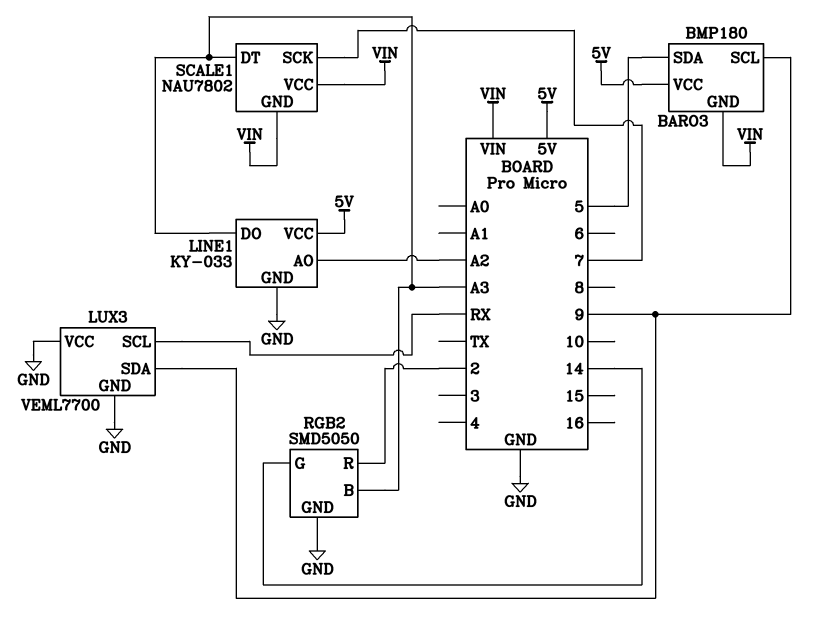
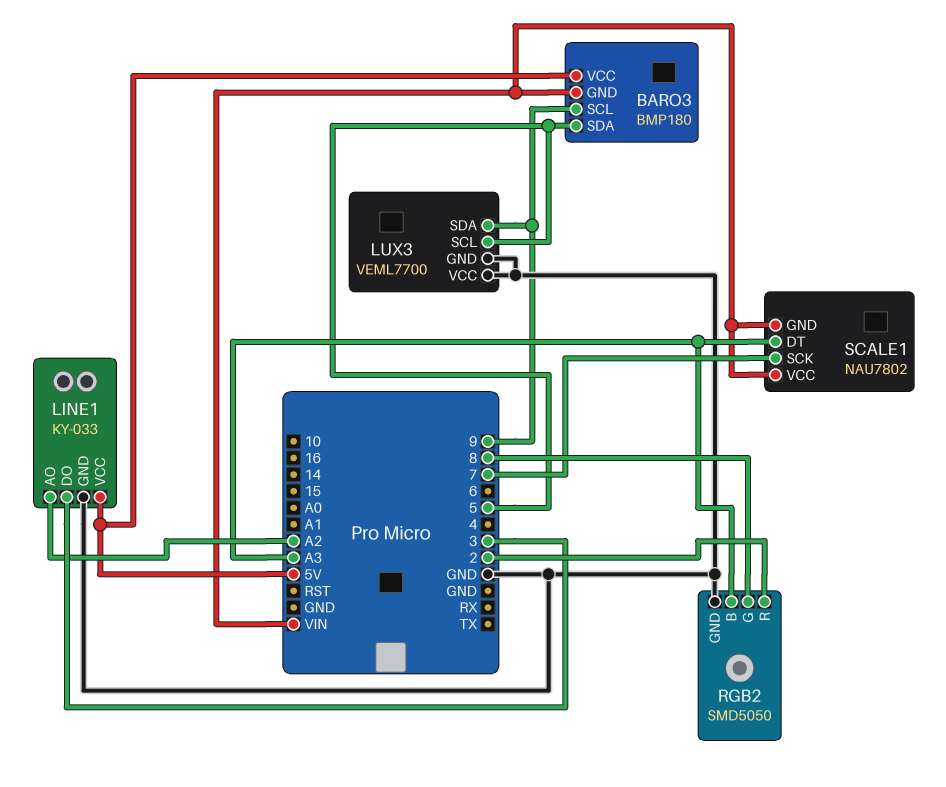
LINE1 pin DO: A3 -> 3
LUX3 pin SCL: RX -> 5
RGB2 pin G: 14 -> 8

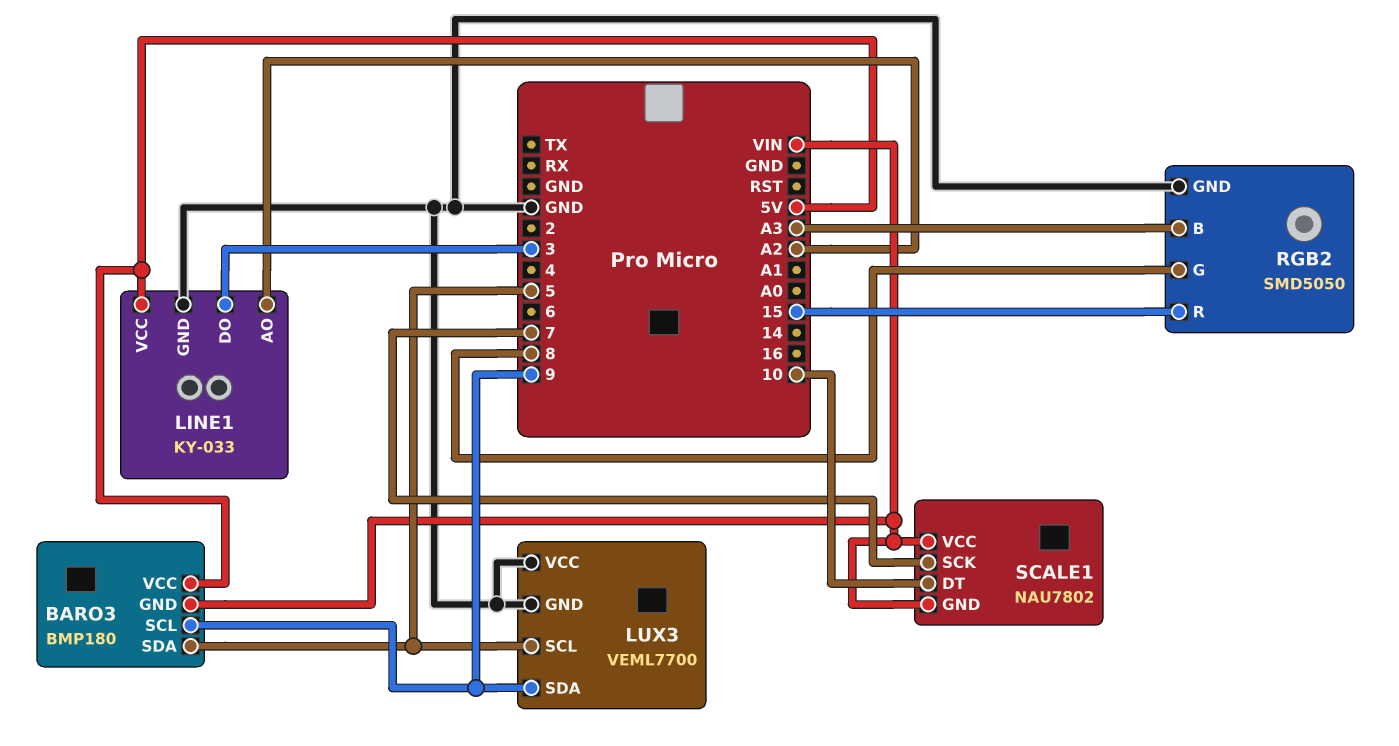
RGB2 pin R: 2 -> 15
SCALE1 pin DT: A3 -> 10

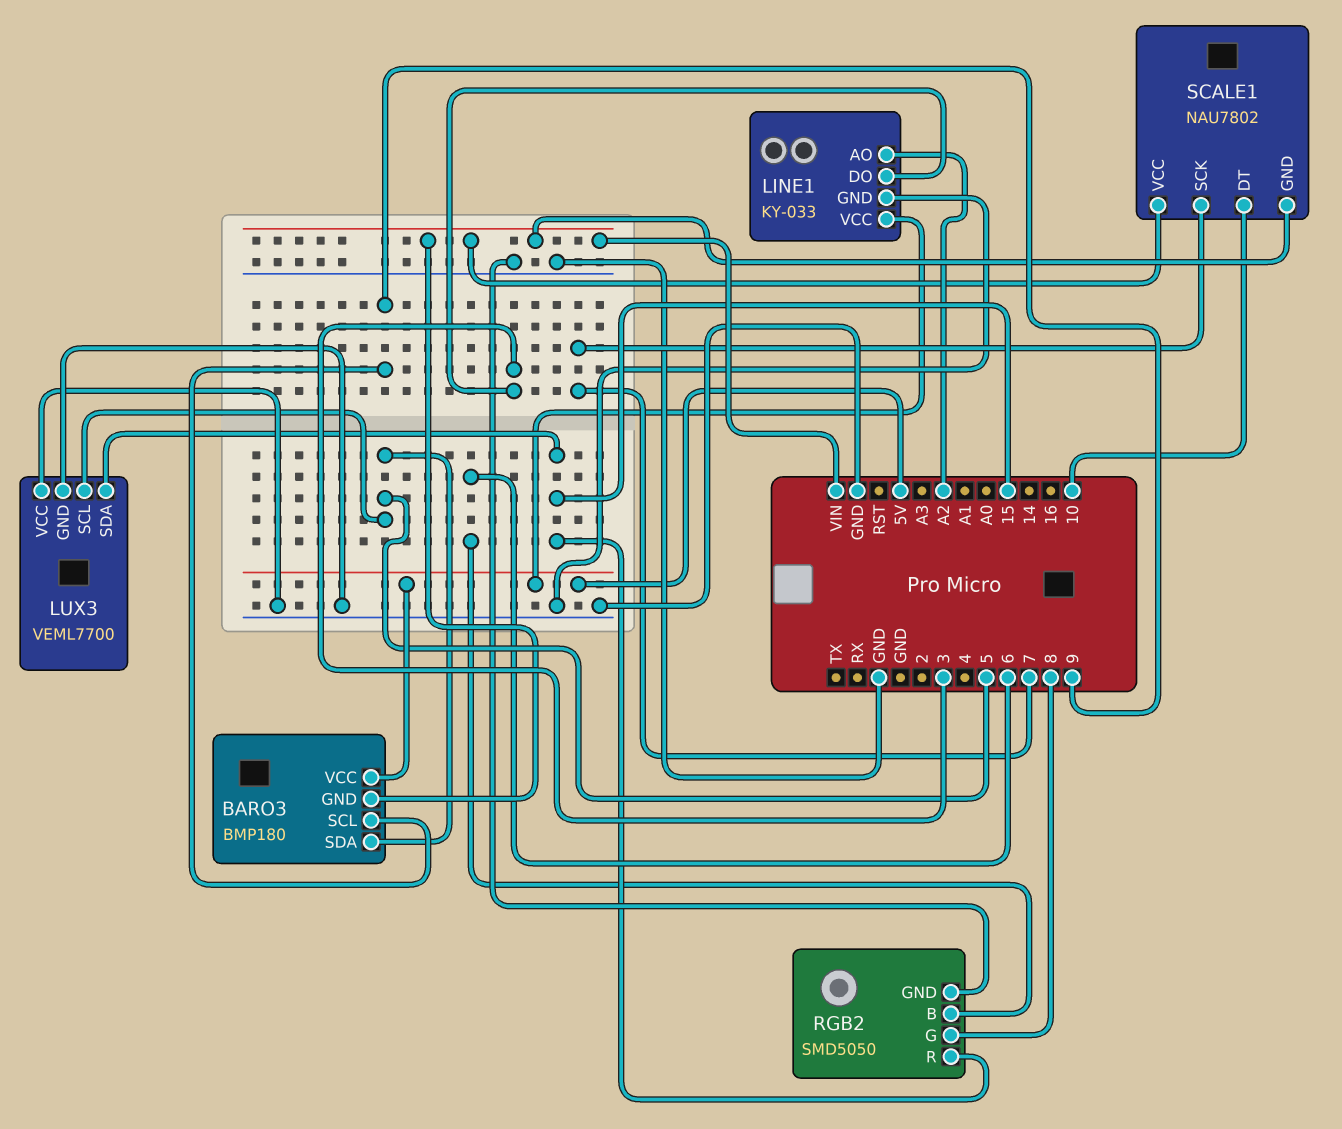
LUX3 pin SDA: 9 -> 15
RGB2 pin B: A3 -> 6

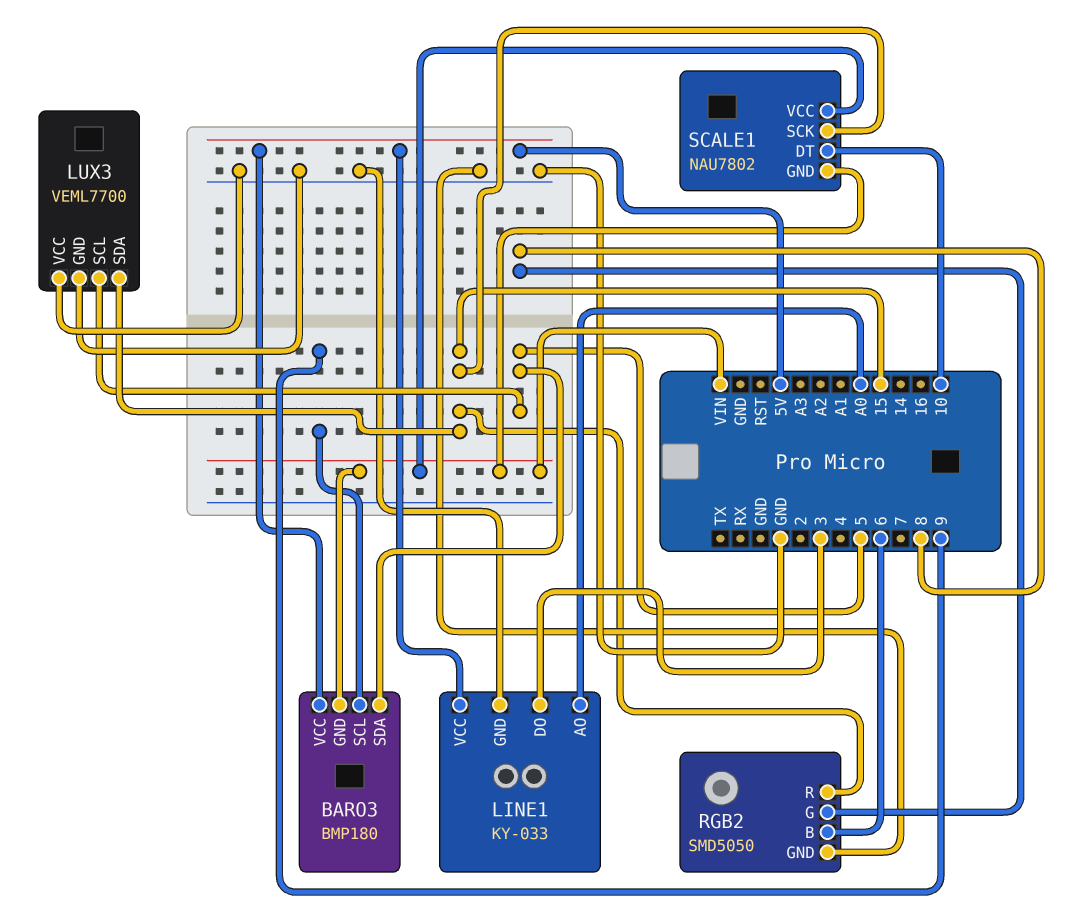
LINE1 pin AO: A2 -> A0
SCALE1 pin SCK: 7 -> 15

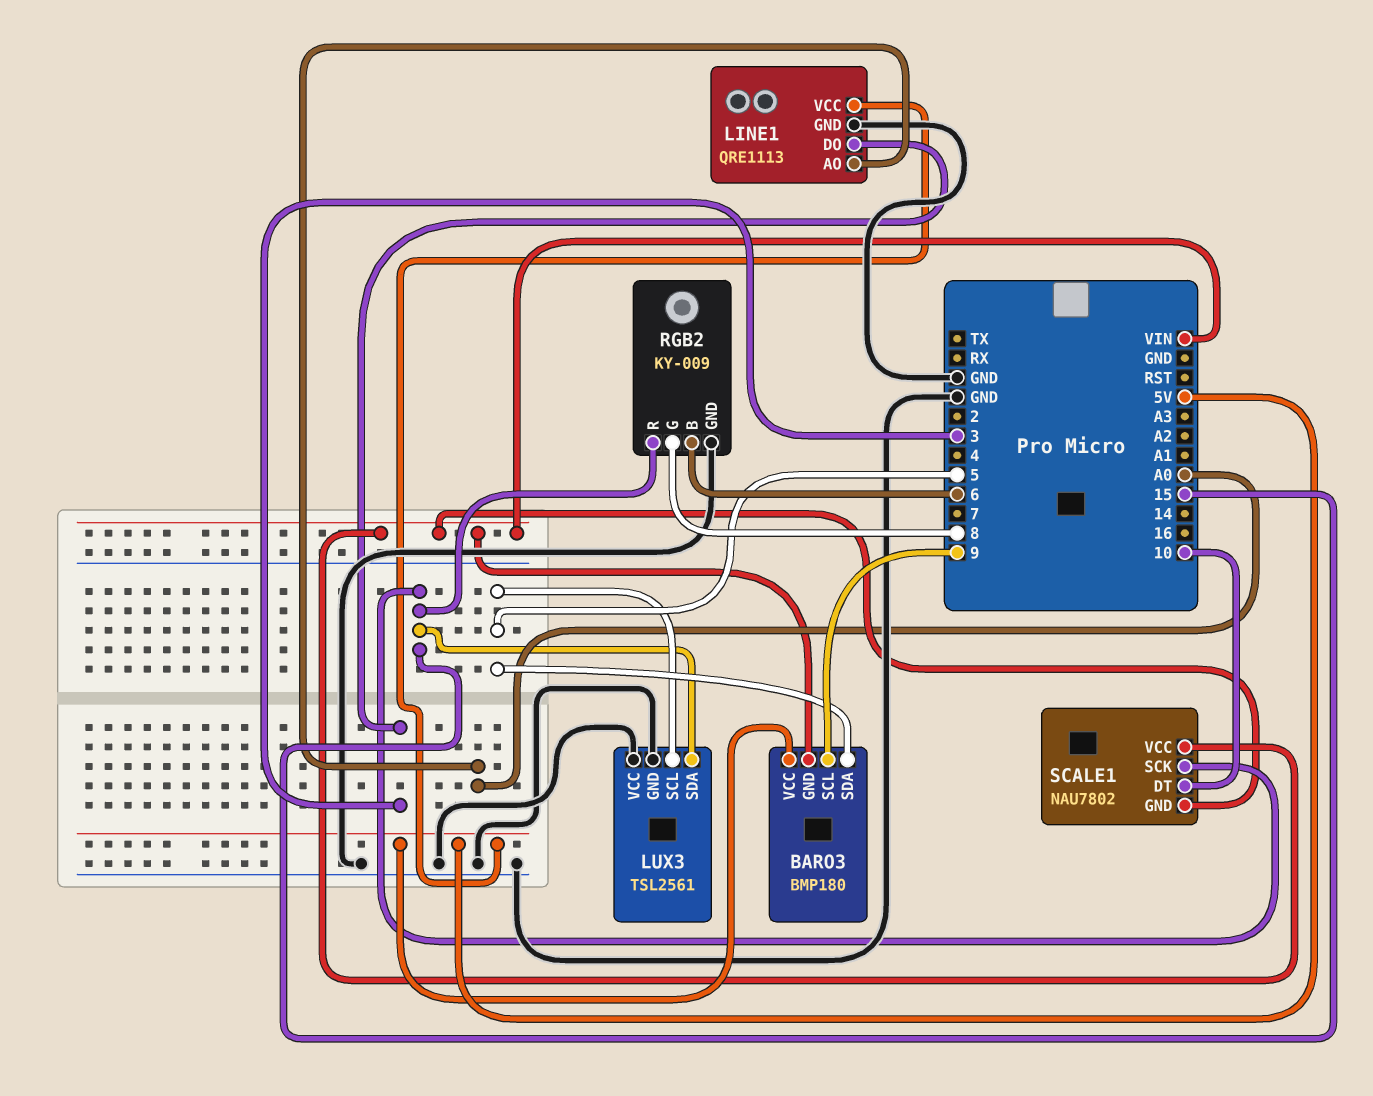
LINE1: KY-033 -> QRE1113
LUX3: VEML7700 -> TSL2561
RGB2: SMD5050 -> KY-009

